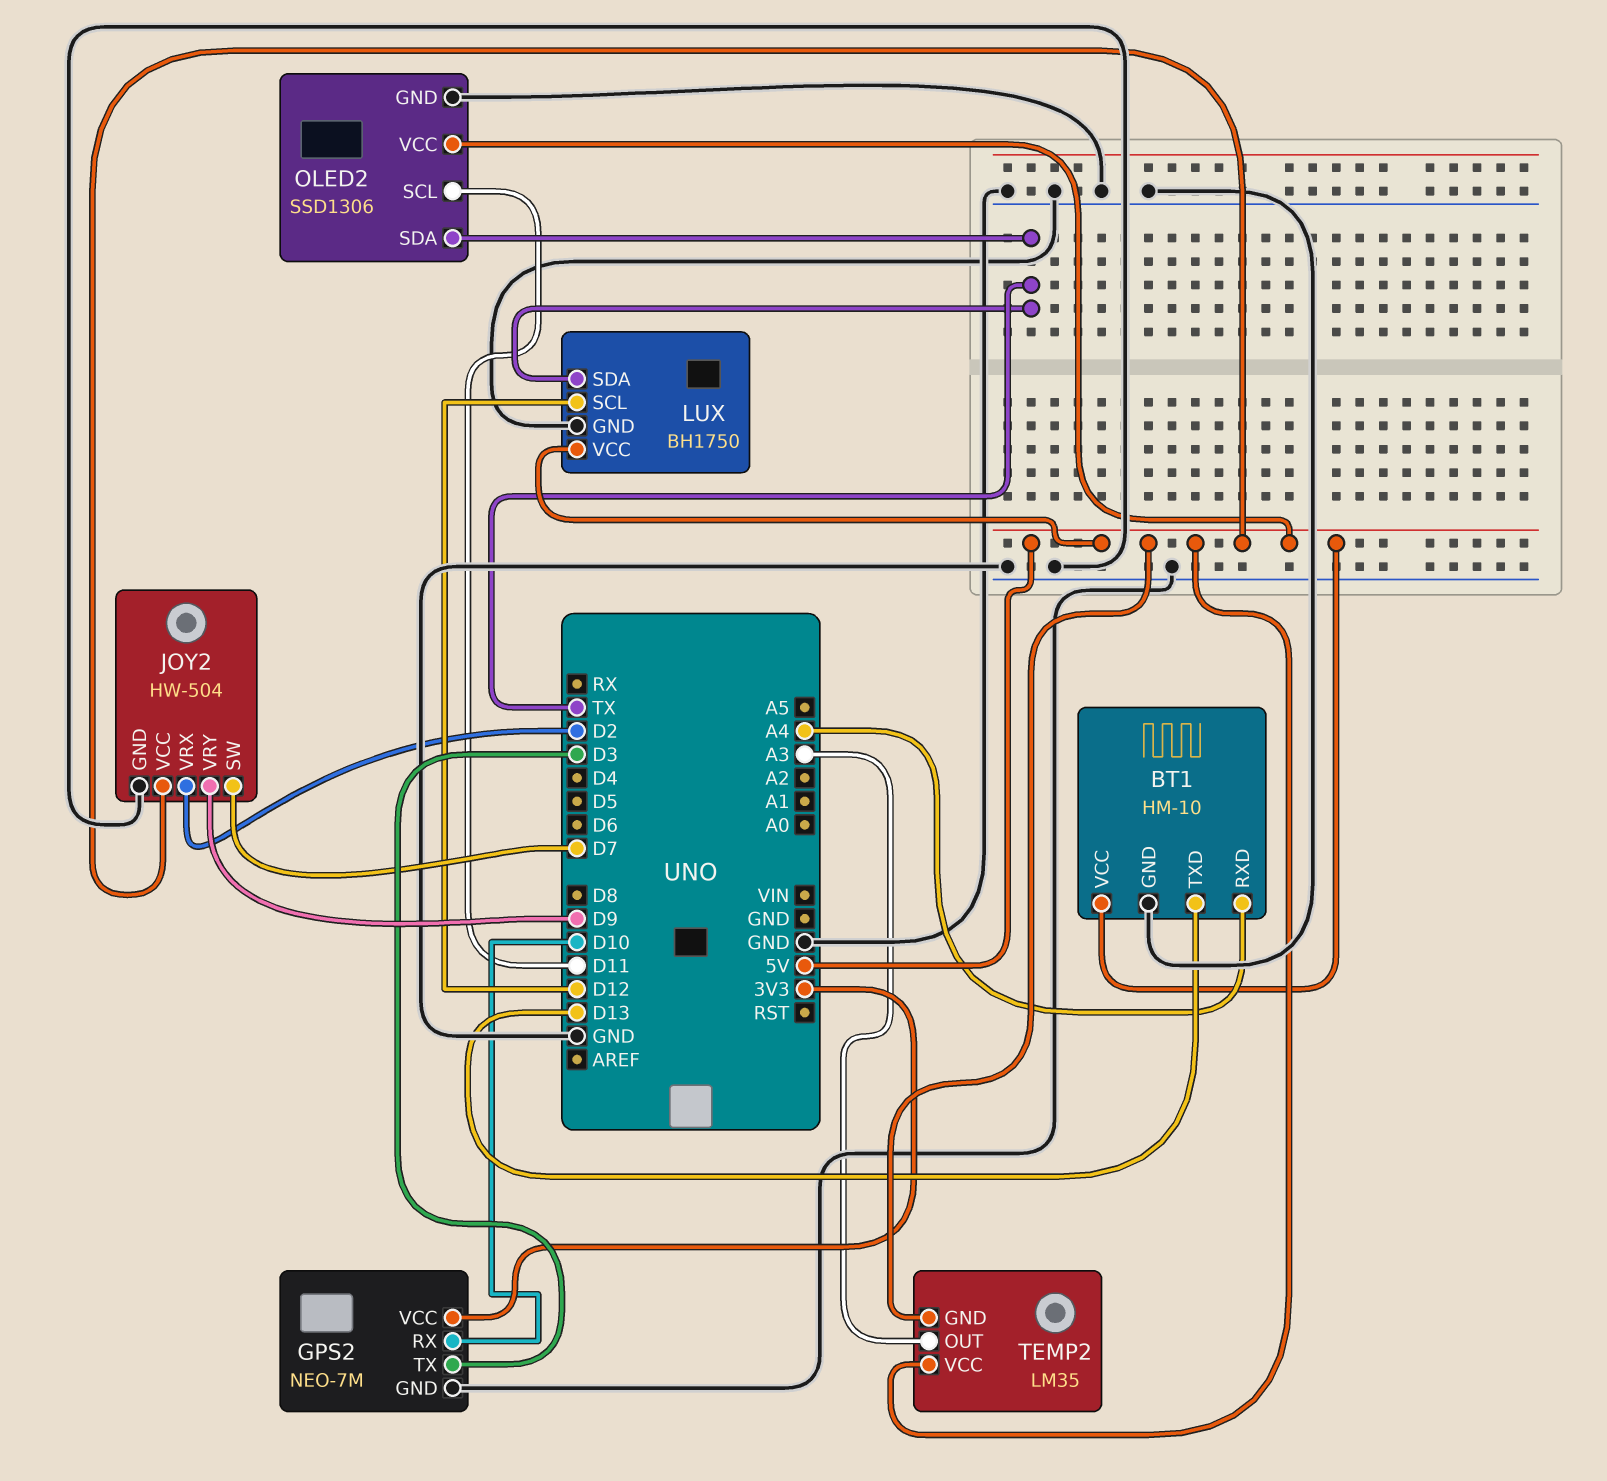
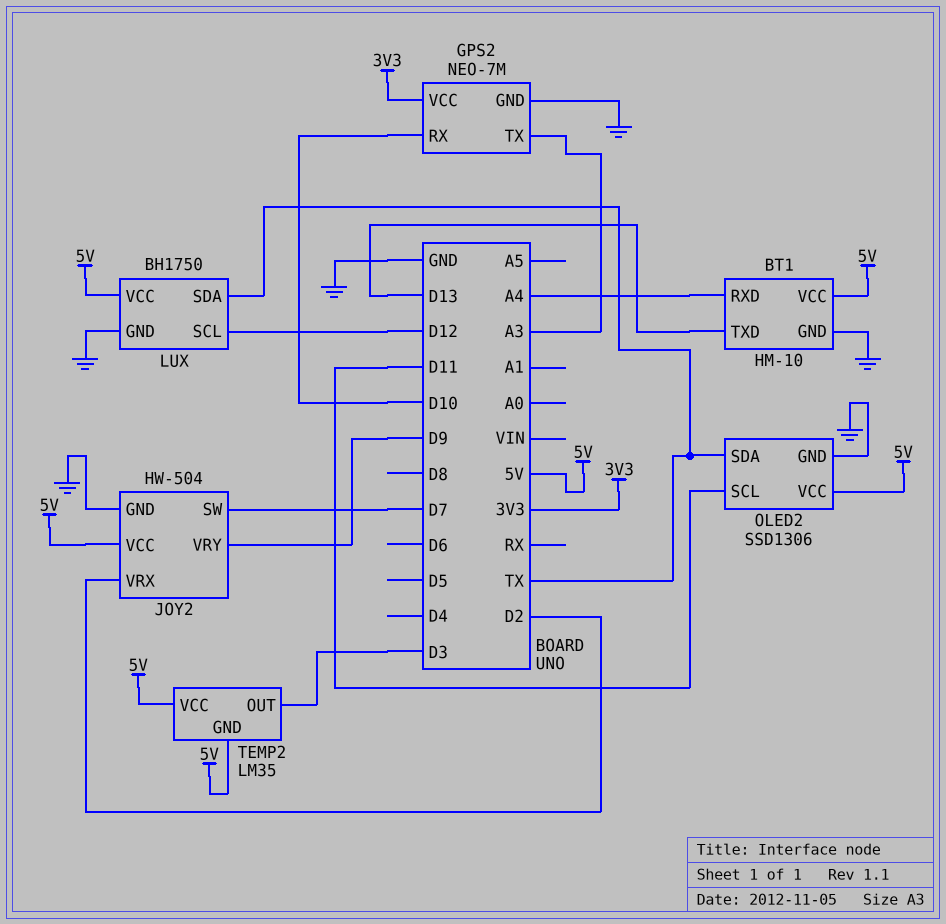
GPS2 pin TX: D3 -> A3
TEMP2 pin OUT: A3 -> D3

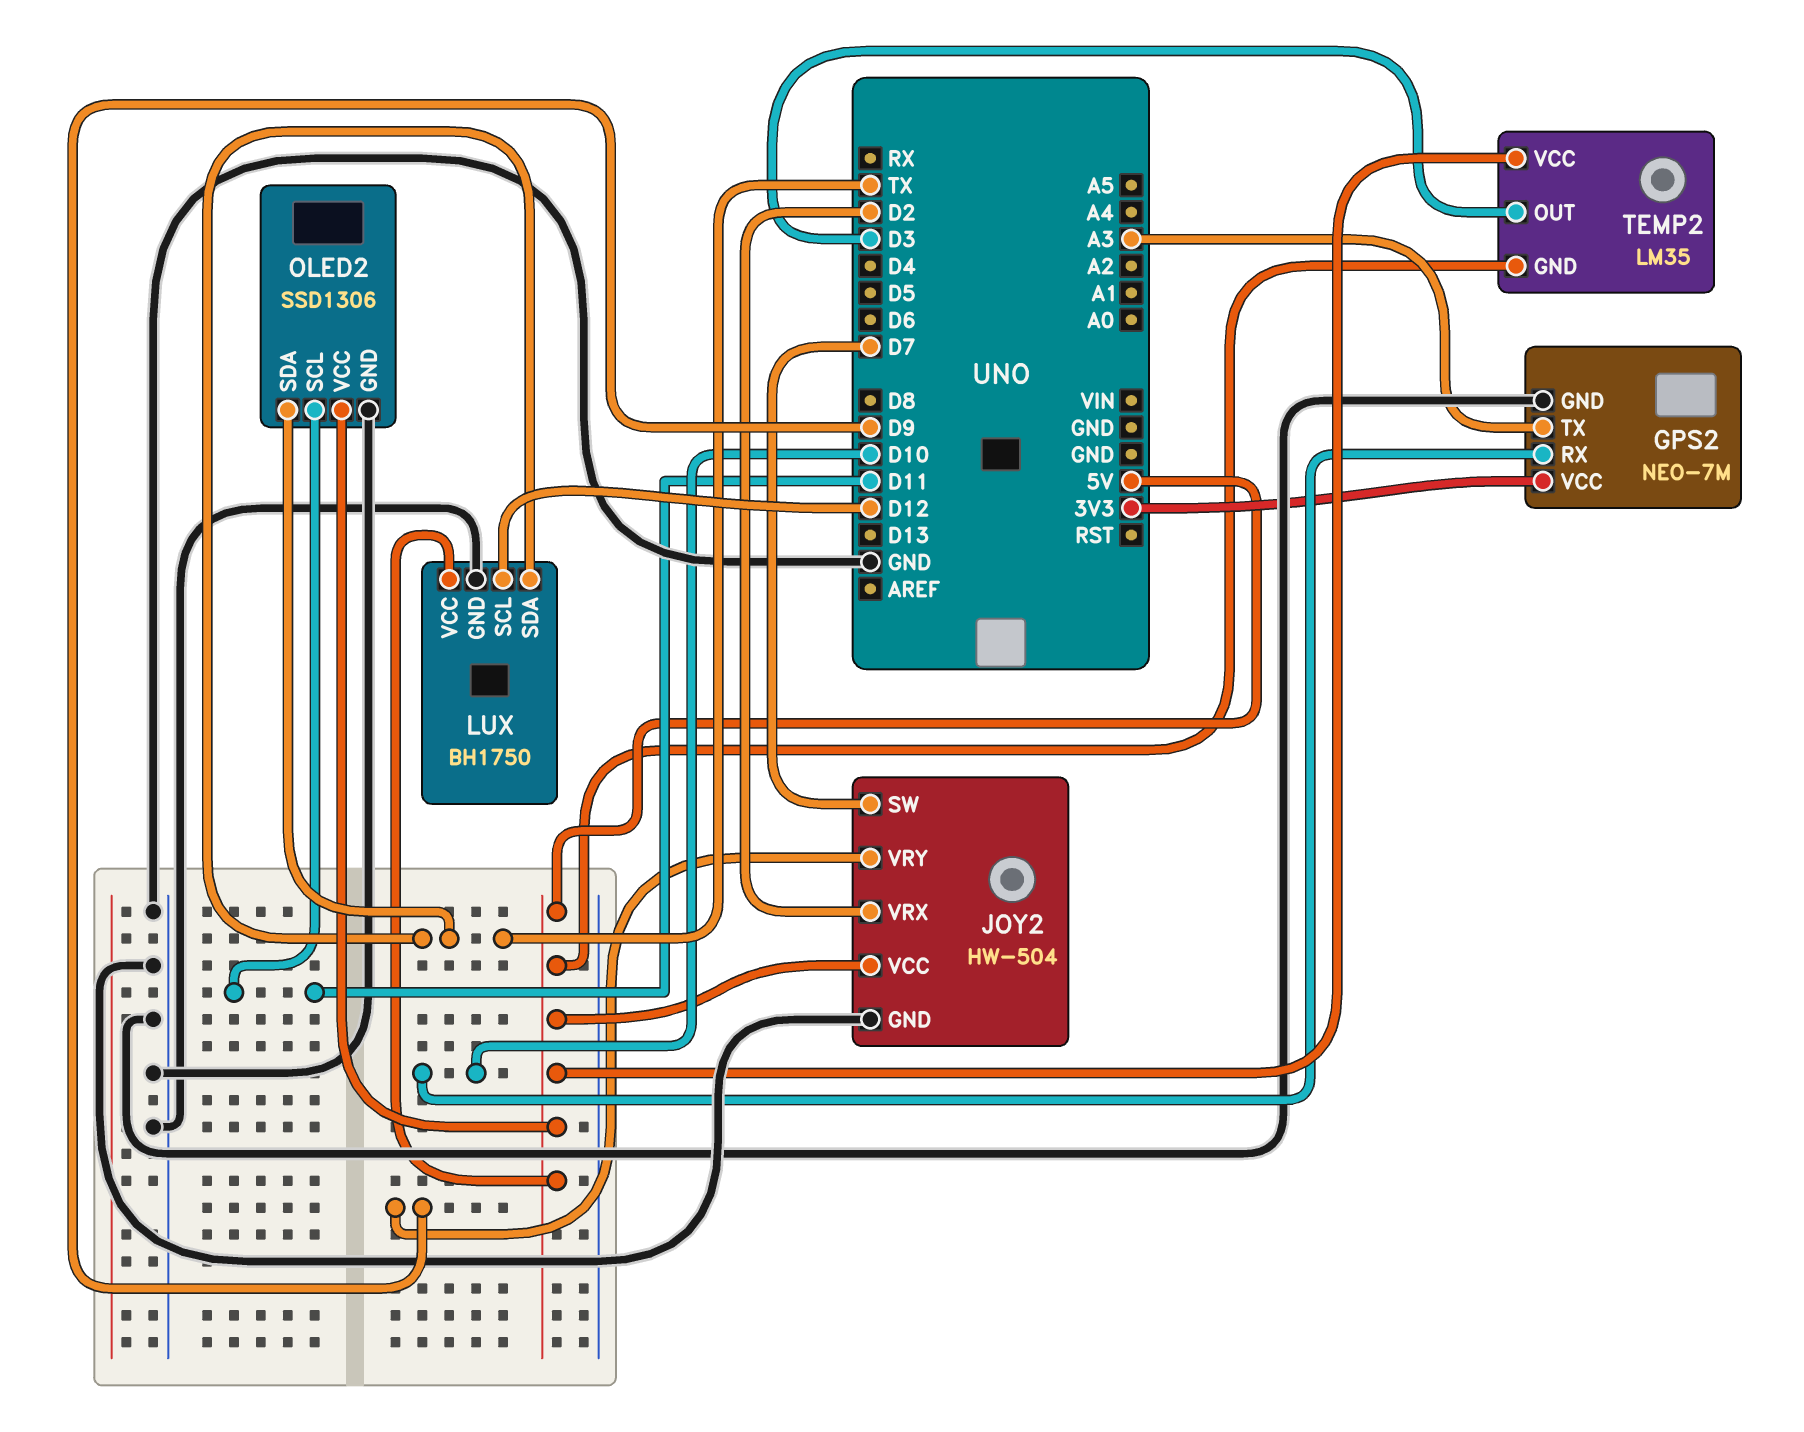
BT1: HM-10 -> none
BT1 pin GND: GND -> none
BT1 pin RXD: A4 -> none
BT1 pin TXD: D13 -> none
BT1 pin VCC: 5V -> none

